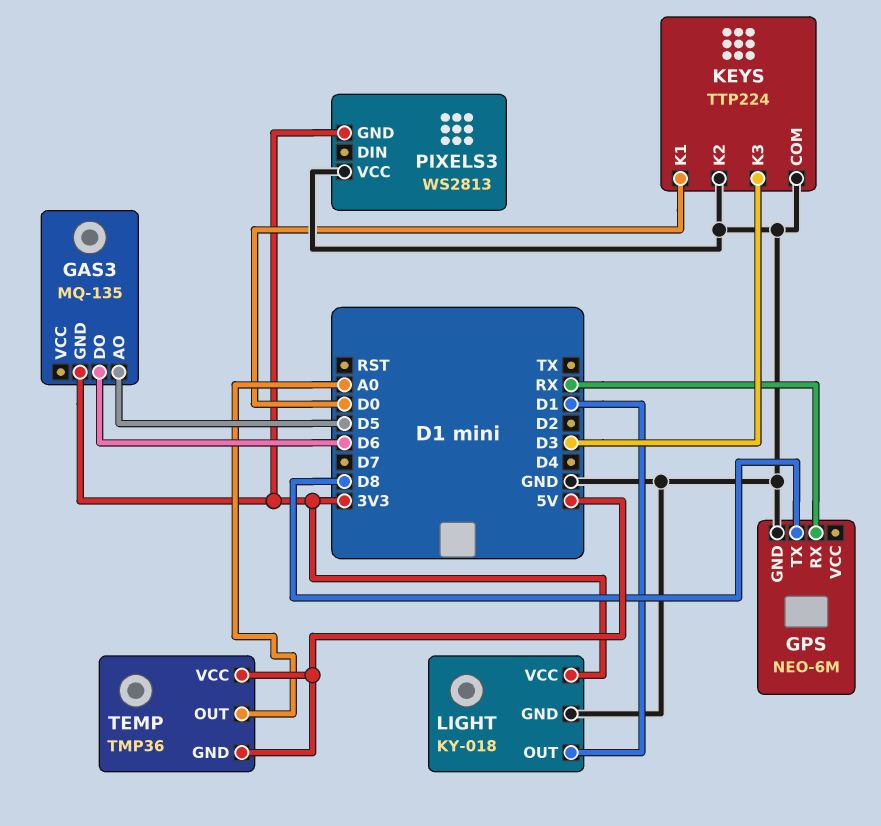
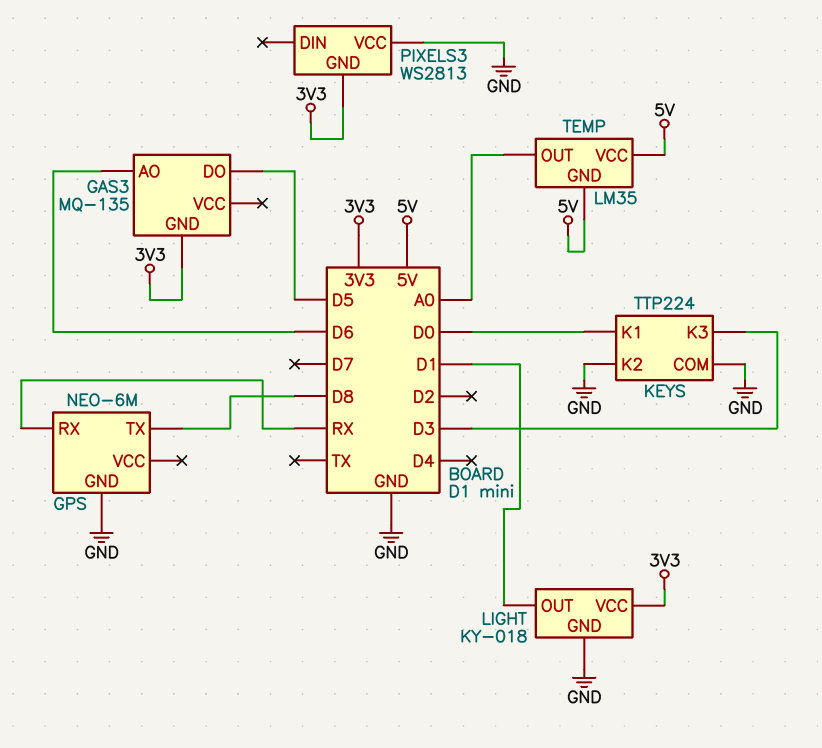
GAS3 pin AO: D5 -> D6
GAS3 pin DO: D6 -> D5
TEMP: TMP36 -> LM35

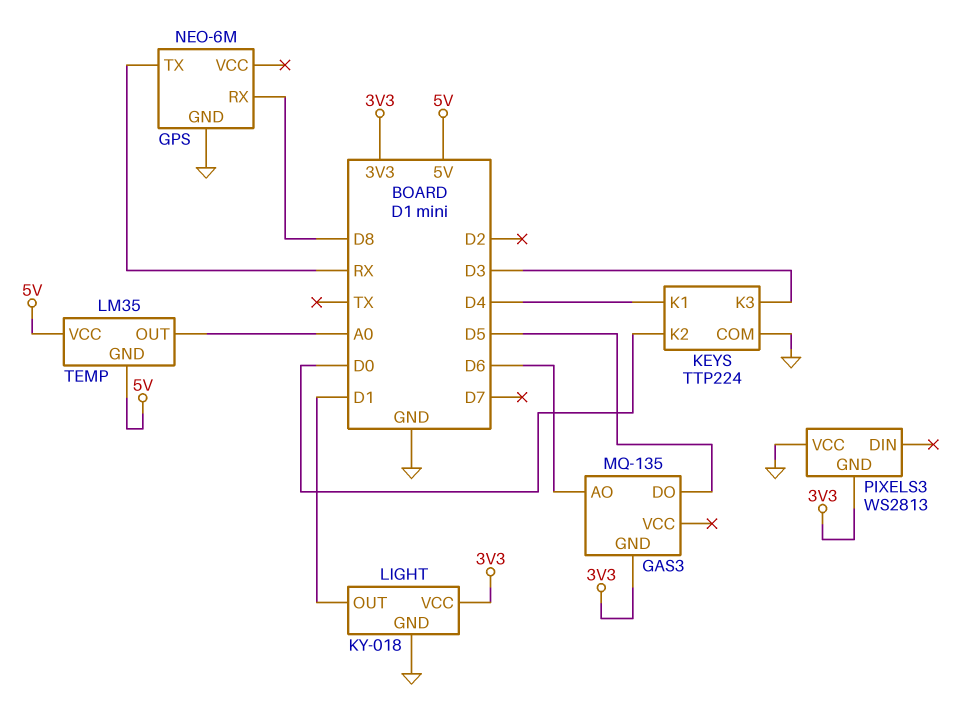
GPS pin RX: RX -> D8
GPS pin TX: D8 -> RX
KEYS pin K1: D0 -> D4
KEYS pin K2: GND -> D0

